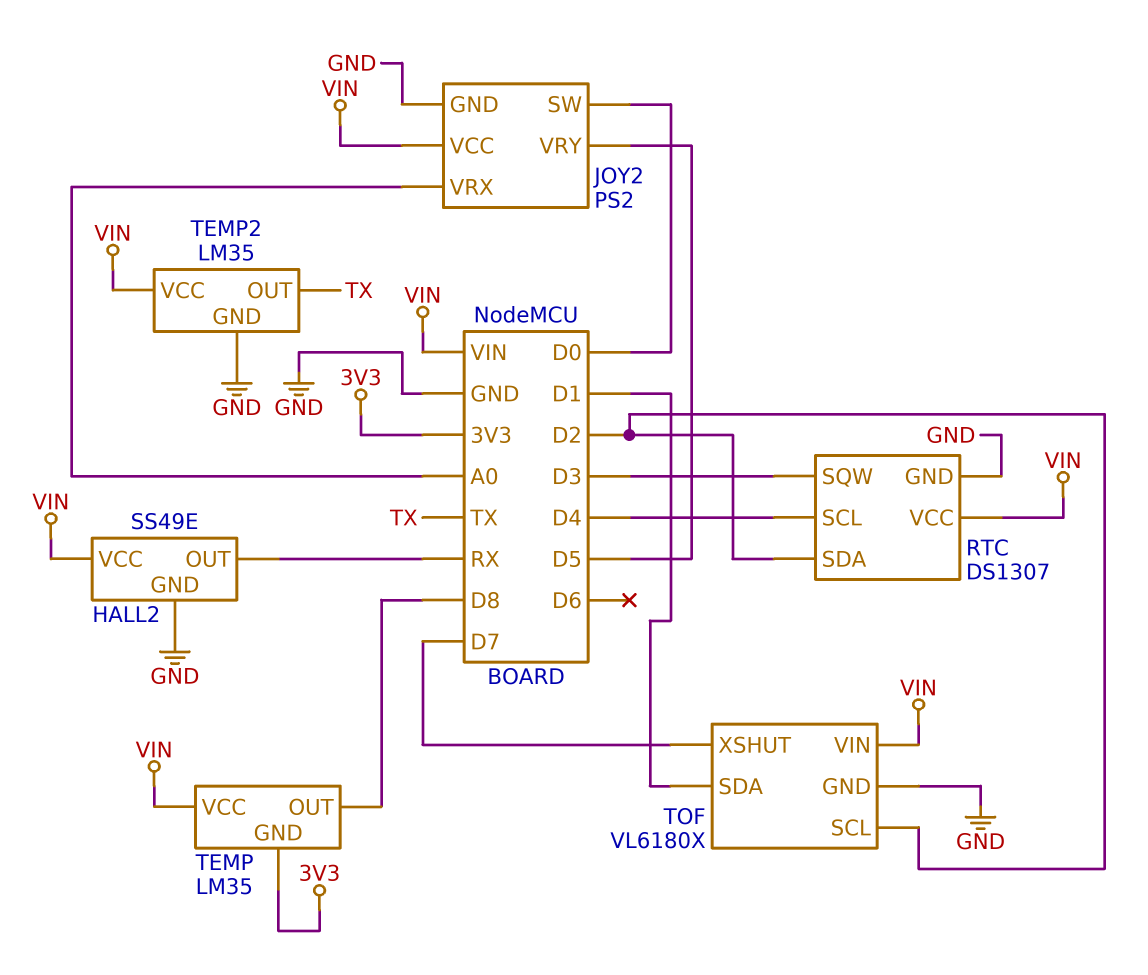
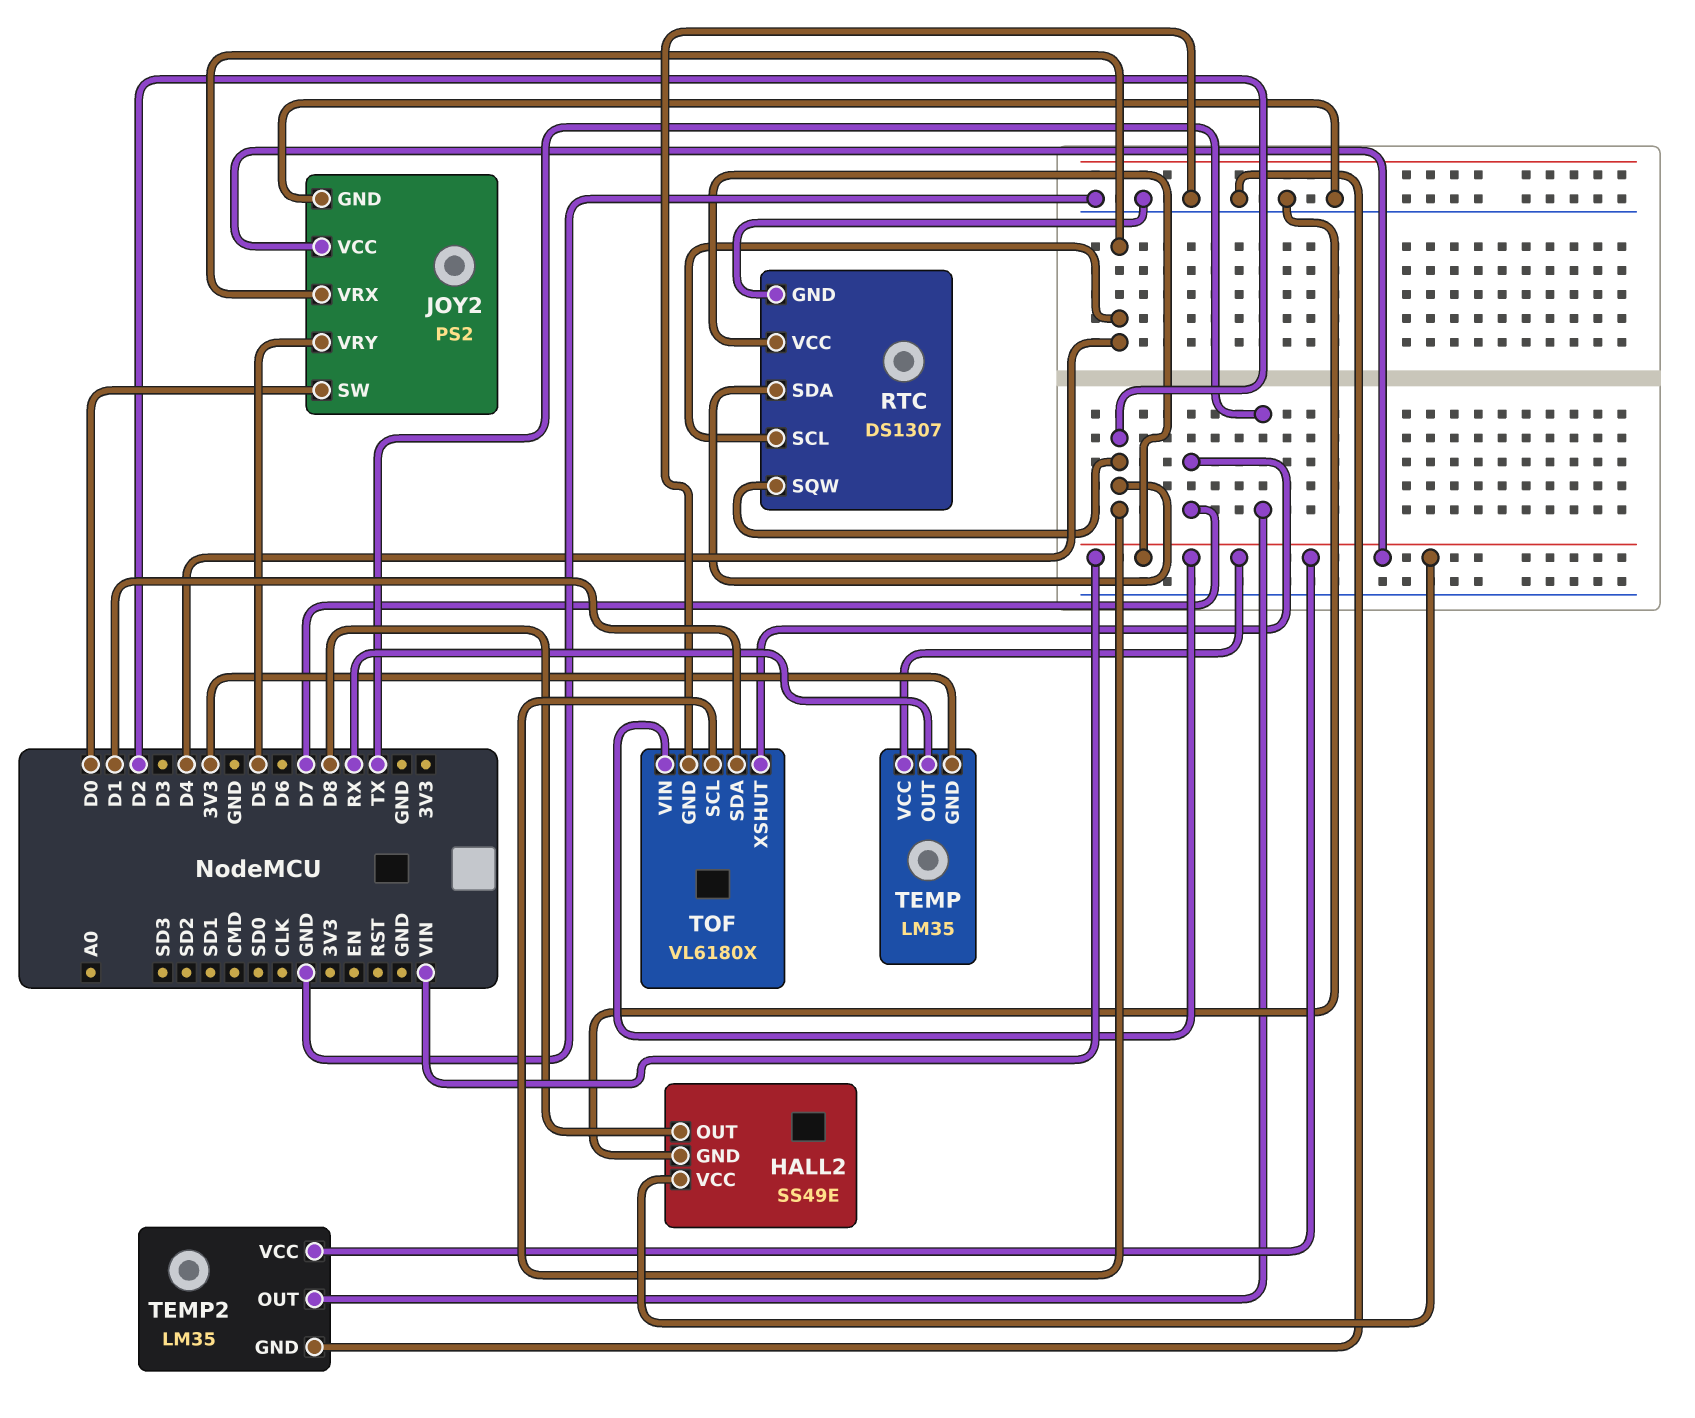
HALL2 pin OUT: RX -> D8
JOY2 pin VRX: A0 -> D4
RTC pin SQW: D3 -> D2
TEMP pin OUT: D8 -> RX

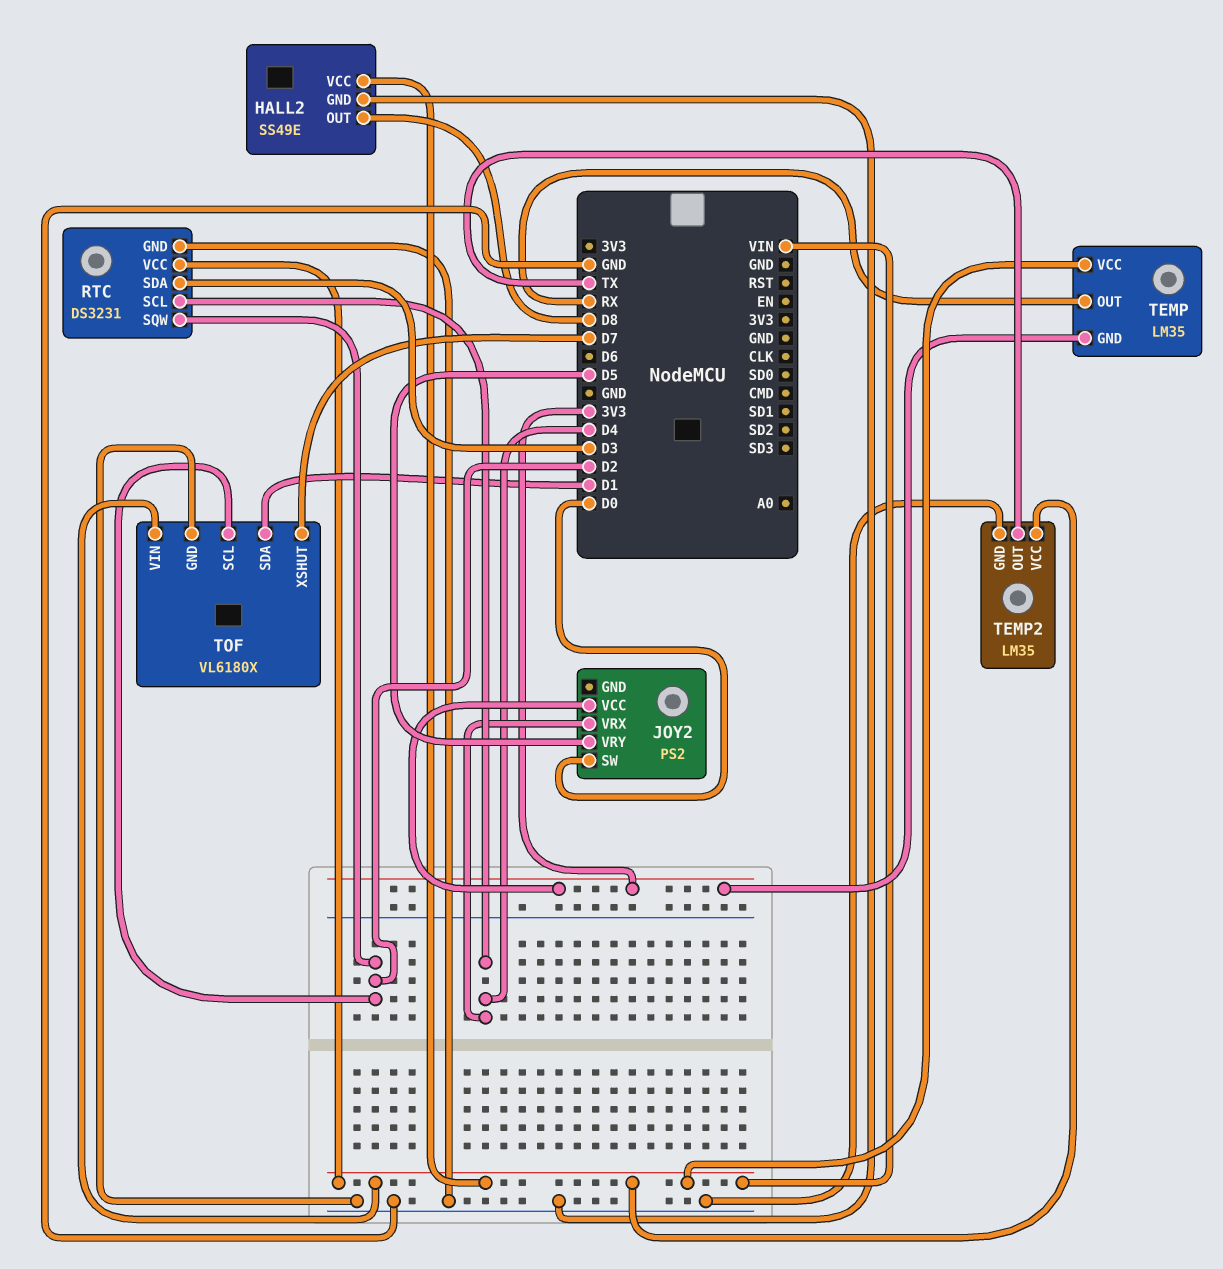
JOY2 pin GND: GND -> none
JOY2 pin VCC: VIN -> 3V3
RTC: DS1307 -> DS3231
RTC pin SDA: D2 -> D3

